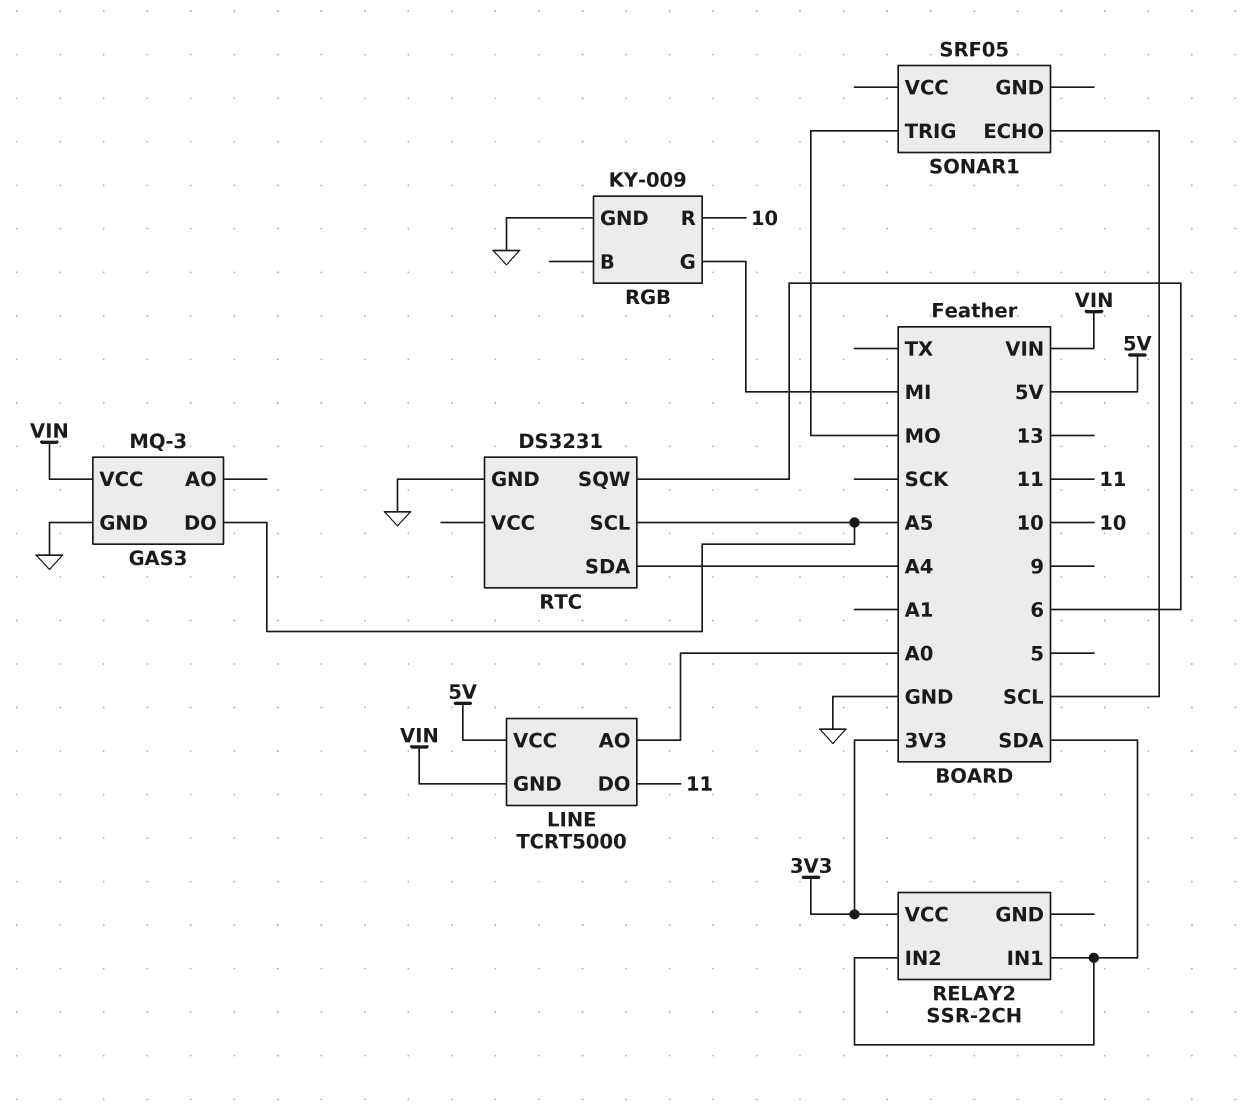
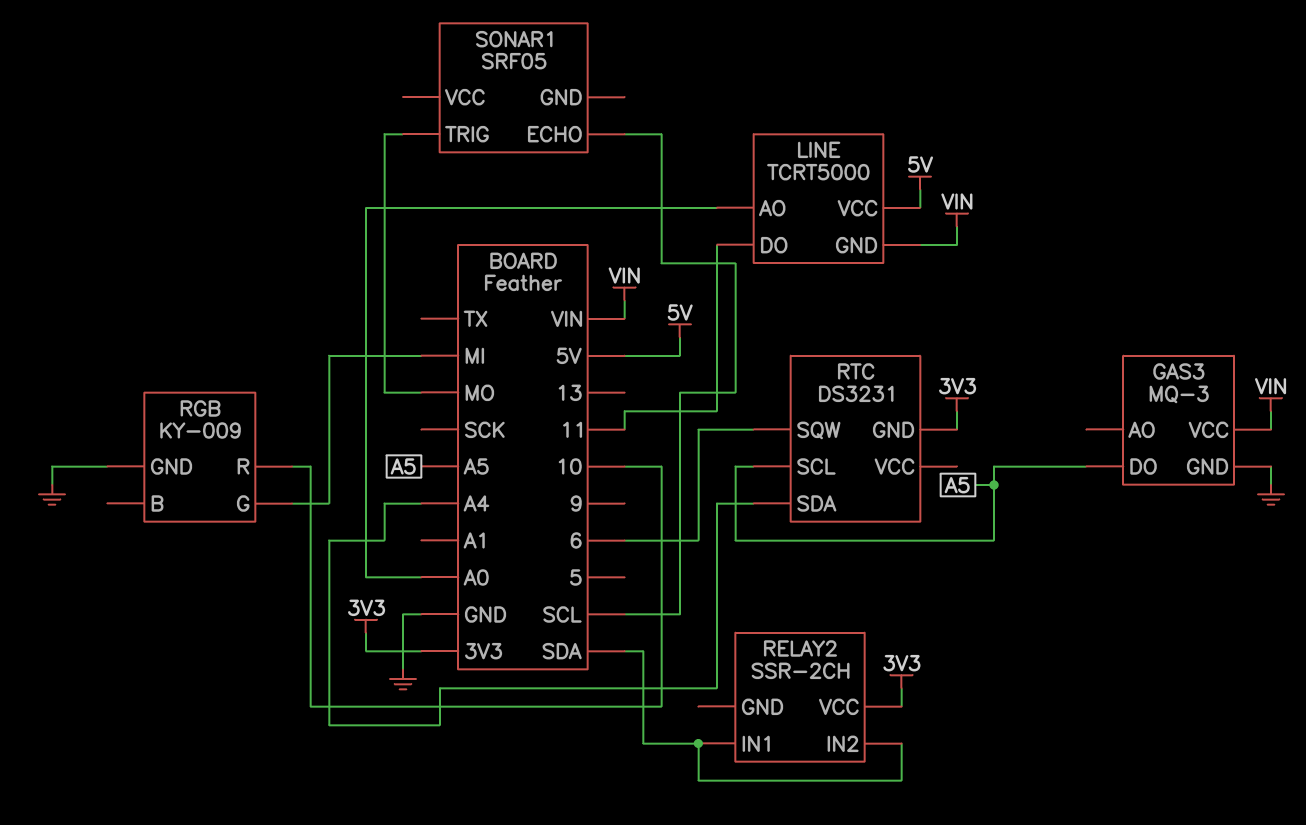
RTC pin GND: GND -> 3V3

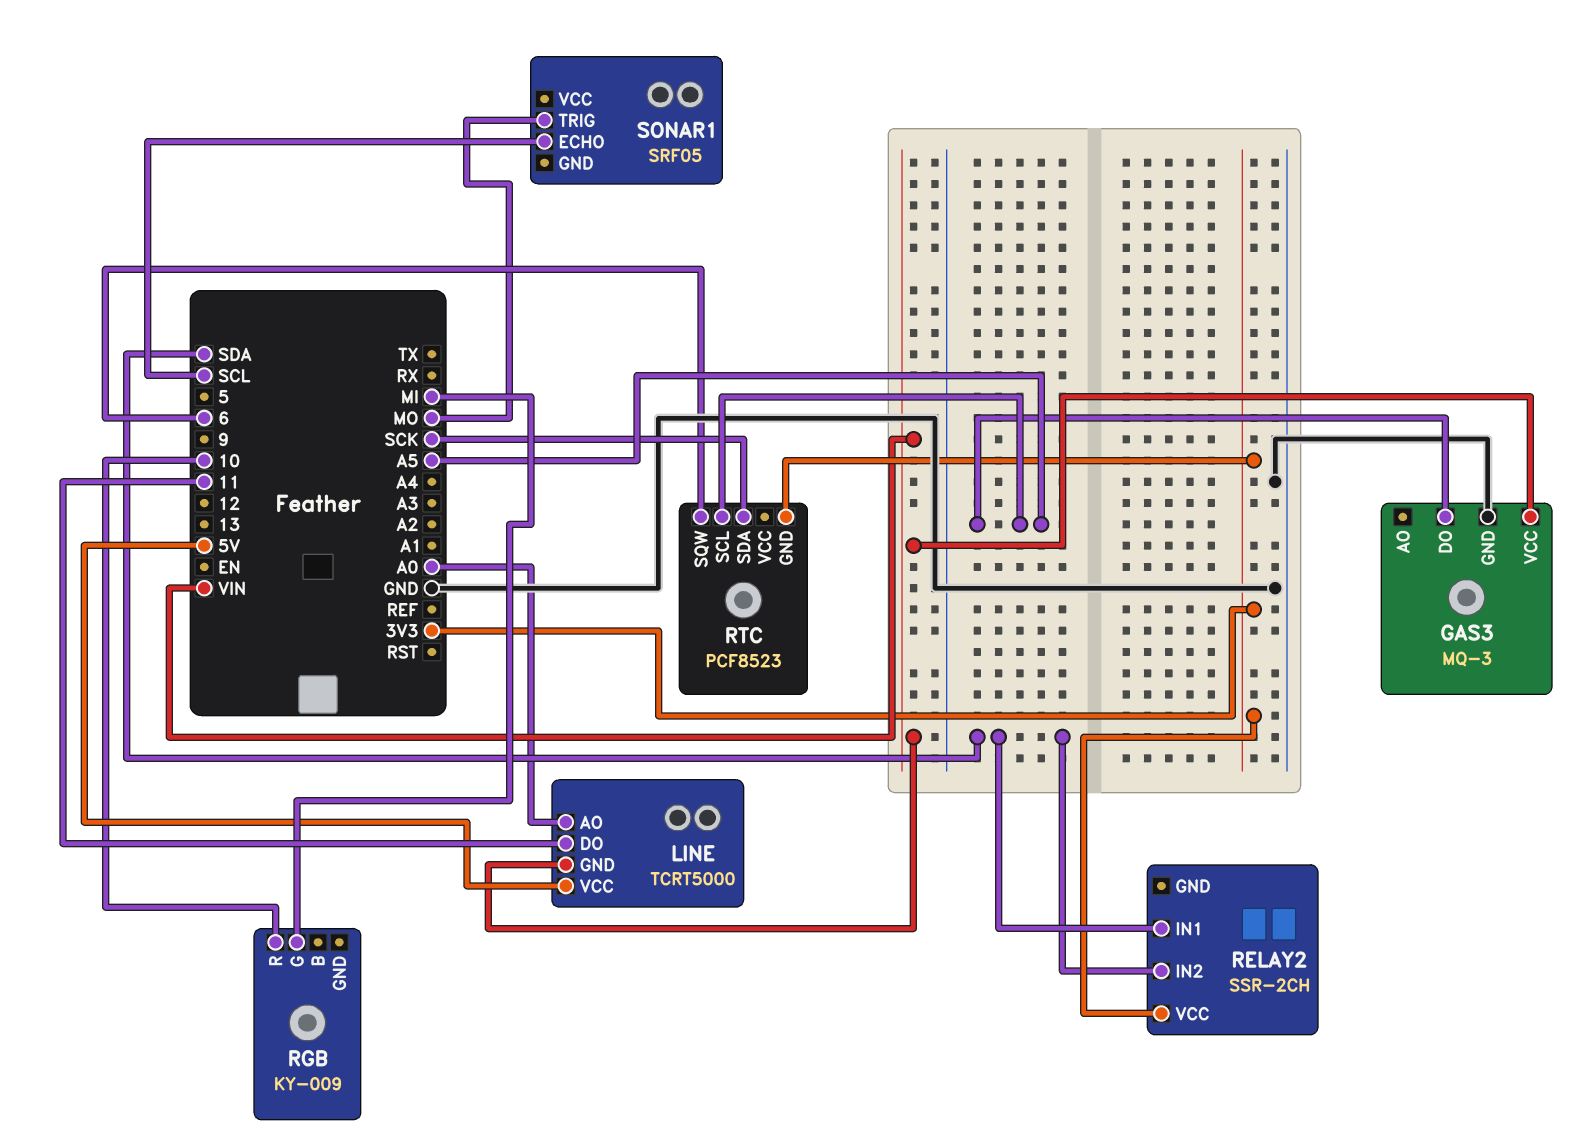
RGB pin GND: GND -> none
RTC: DS3231 -> PCF8523
RTC pin SDA: A4 -> SCK

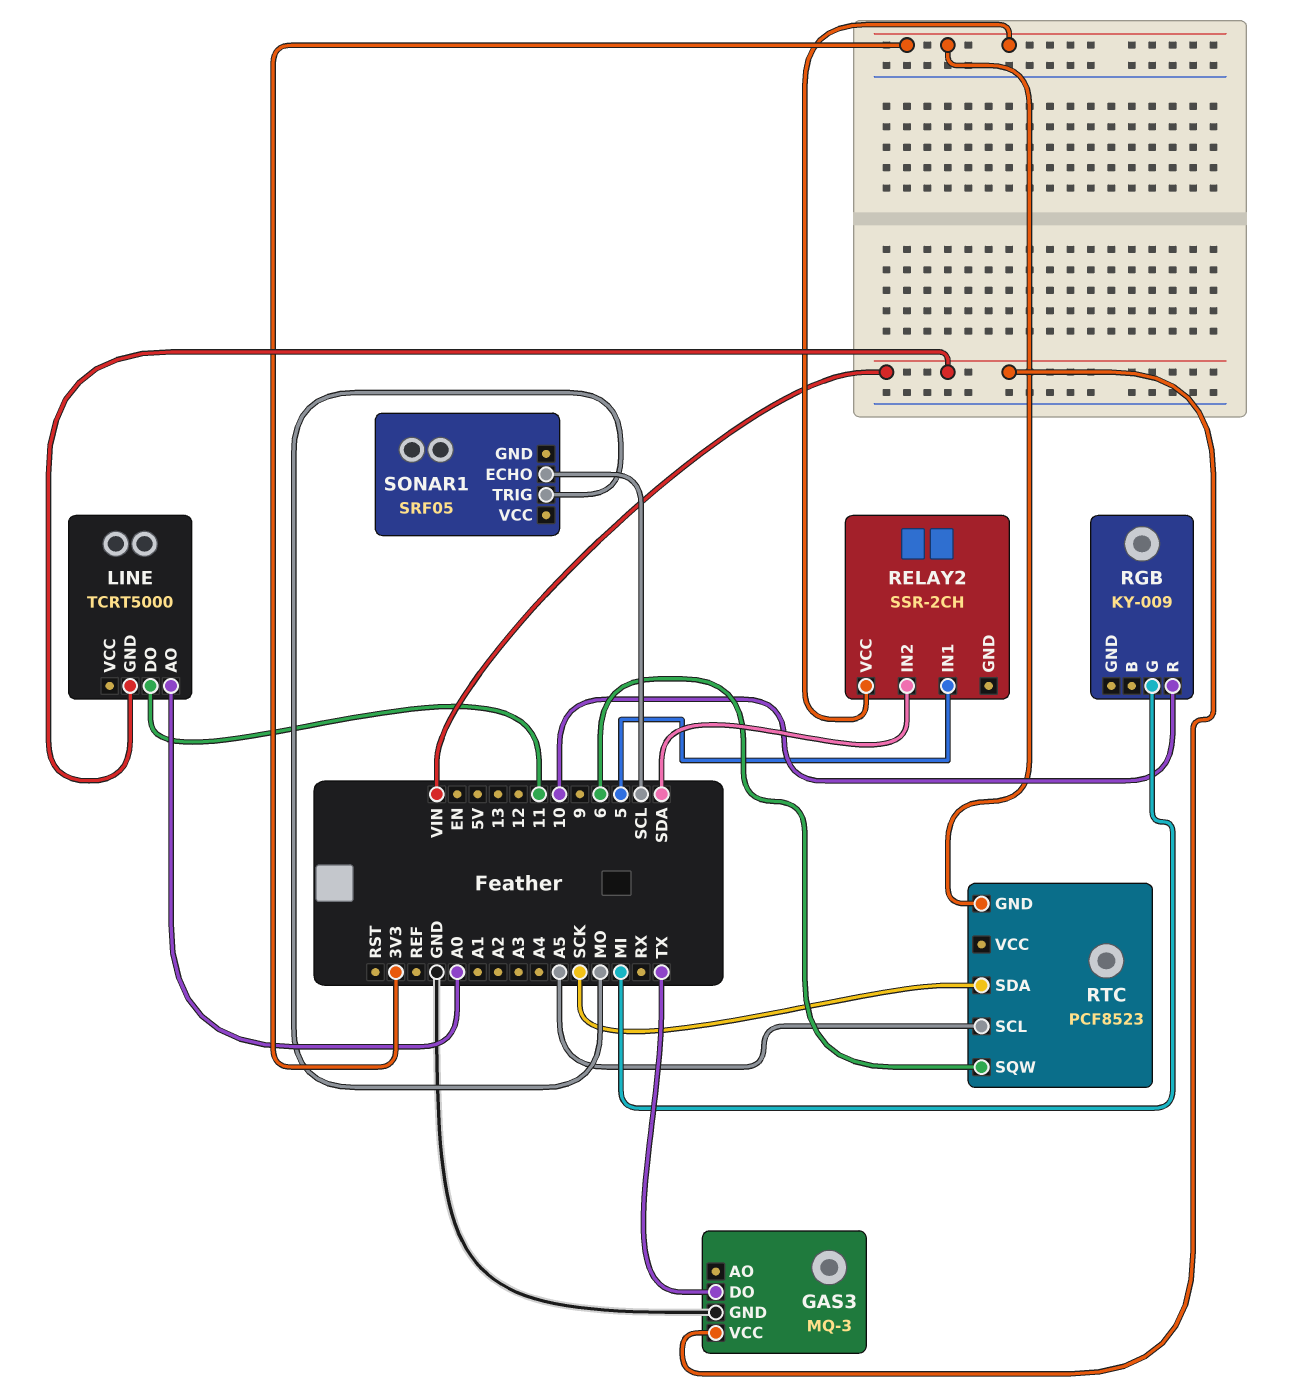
GAS3 pin DO: A5 -> TX
LINE pin VCC: 5V -> none
RELAY2 pin IN1: SDA -> 5

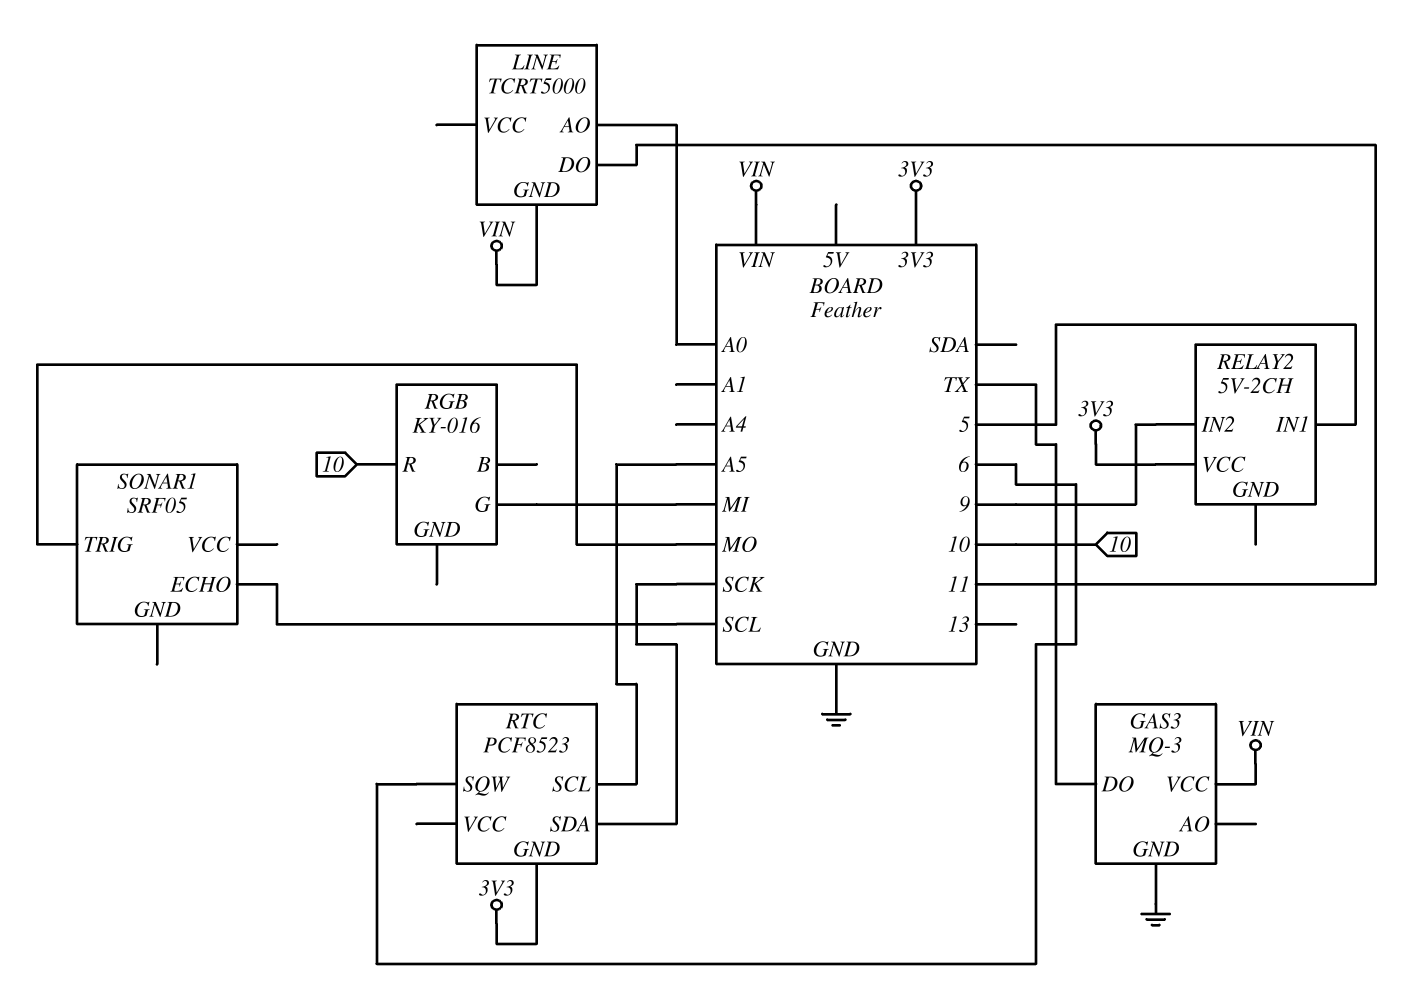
RELAY2: SSR-2CH -> 5V-2CH
RELAY2 pin IN2: SDA -> 9
RGB: KY-009 -> KY-016

